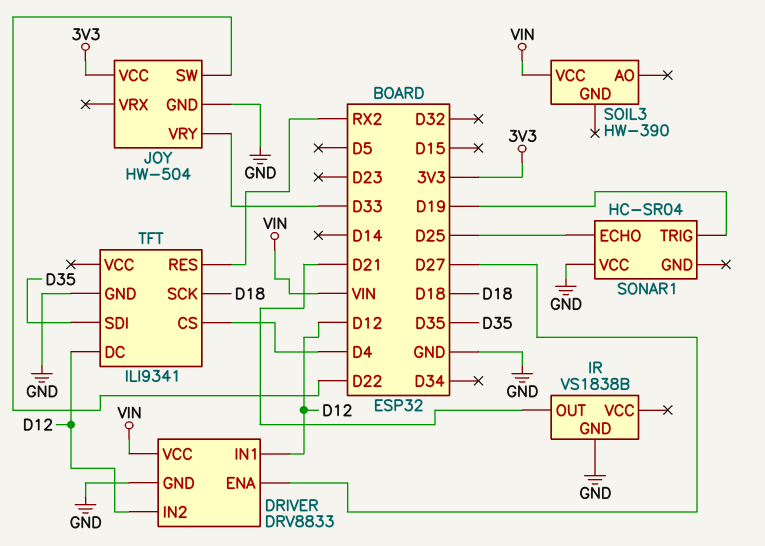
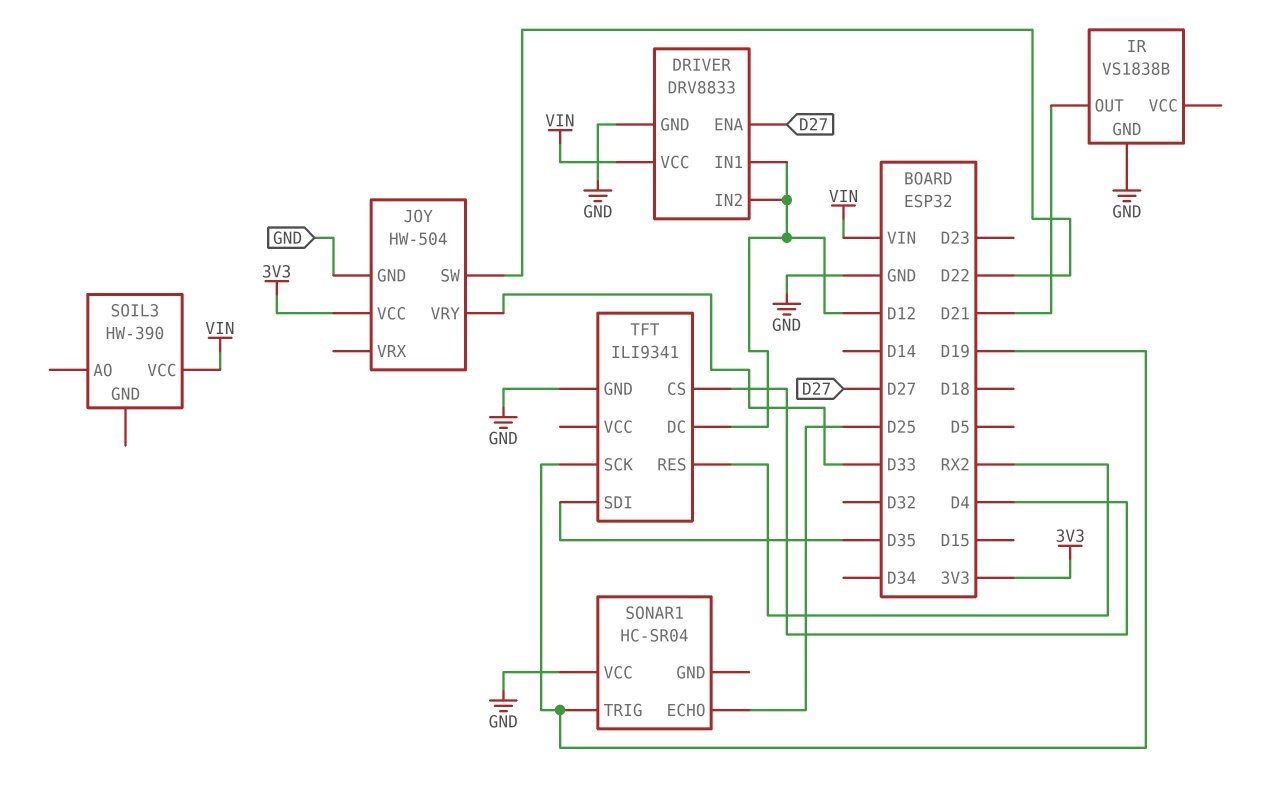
TFT pin SCK: D18 -> D19

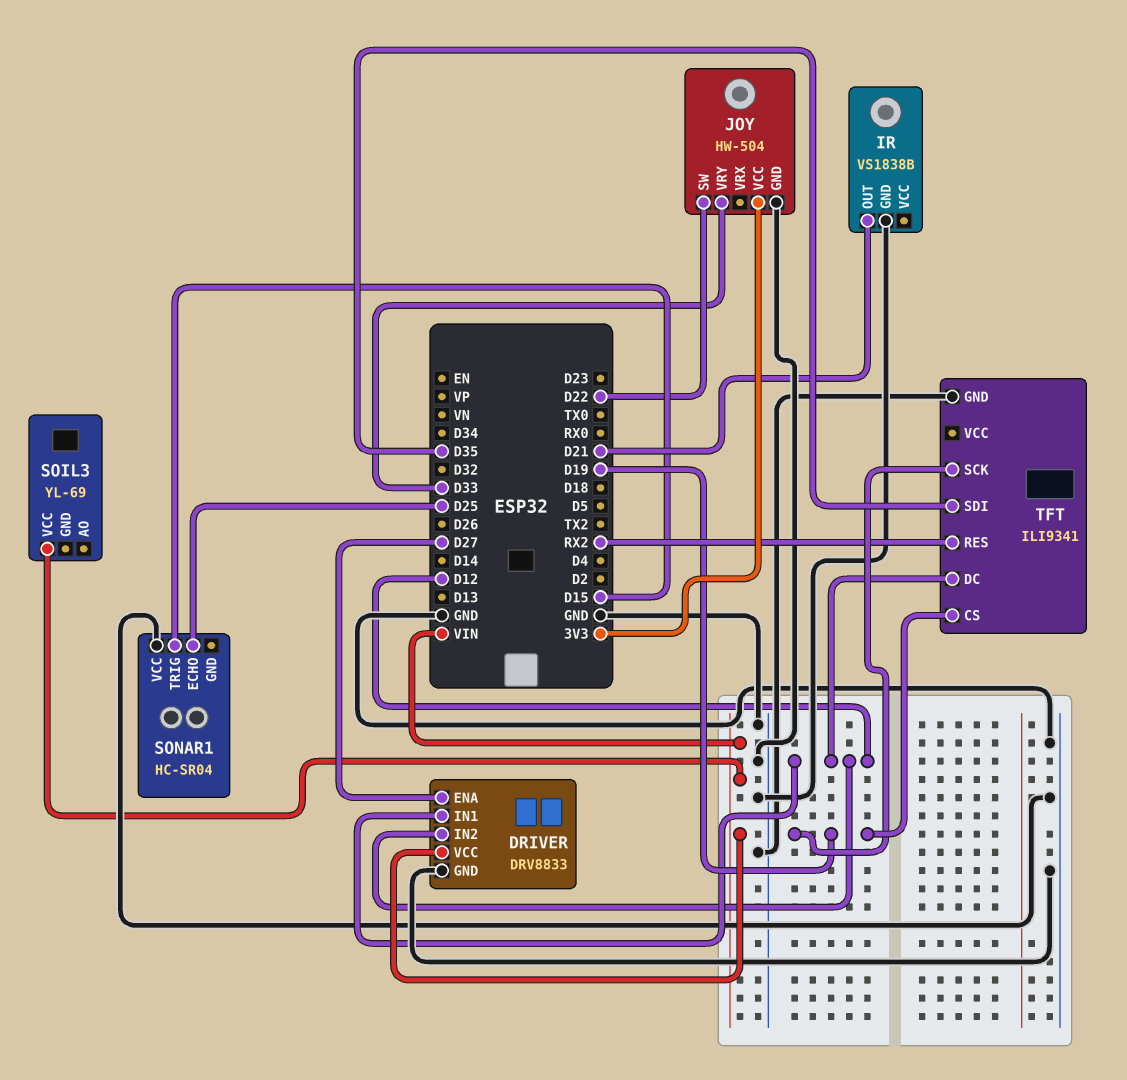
SOIL3: HW-390 -> YL-69
SONAR1 pin TRIG: D19 -> D15
TFT pin CS: D4 -> D19

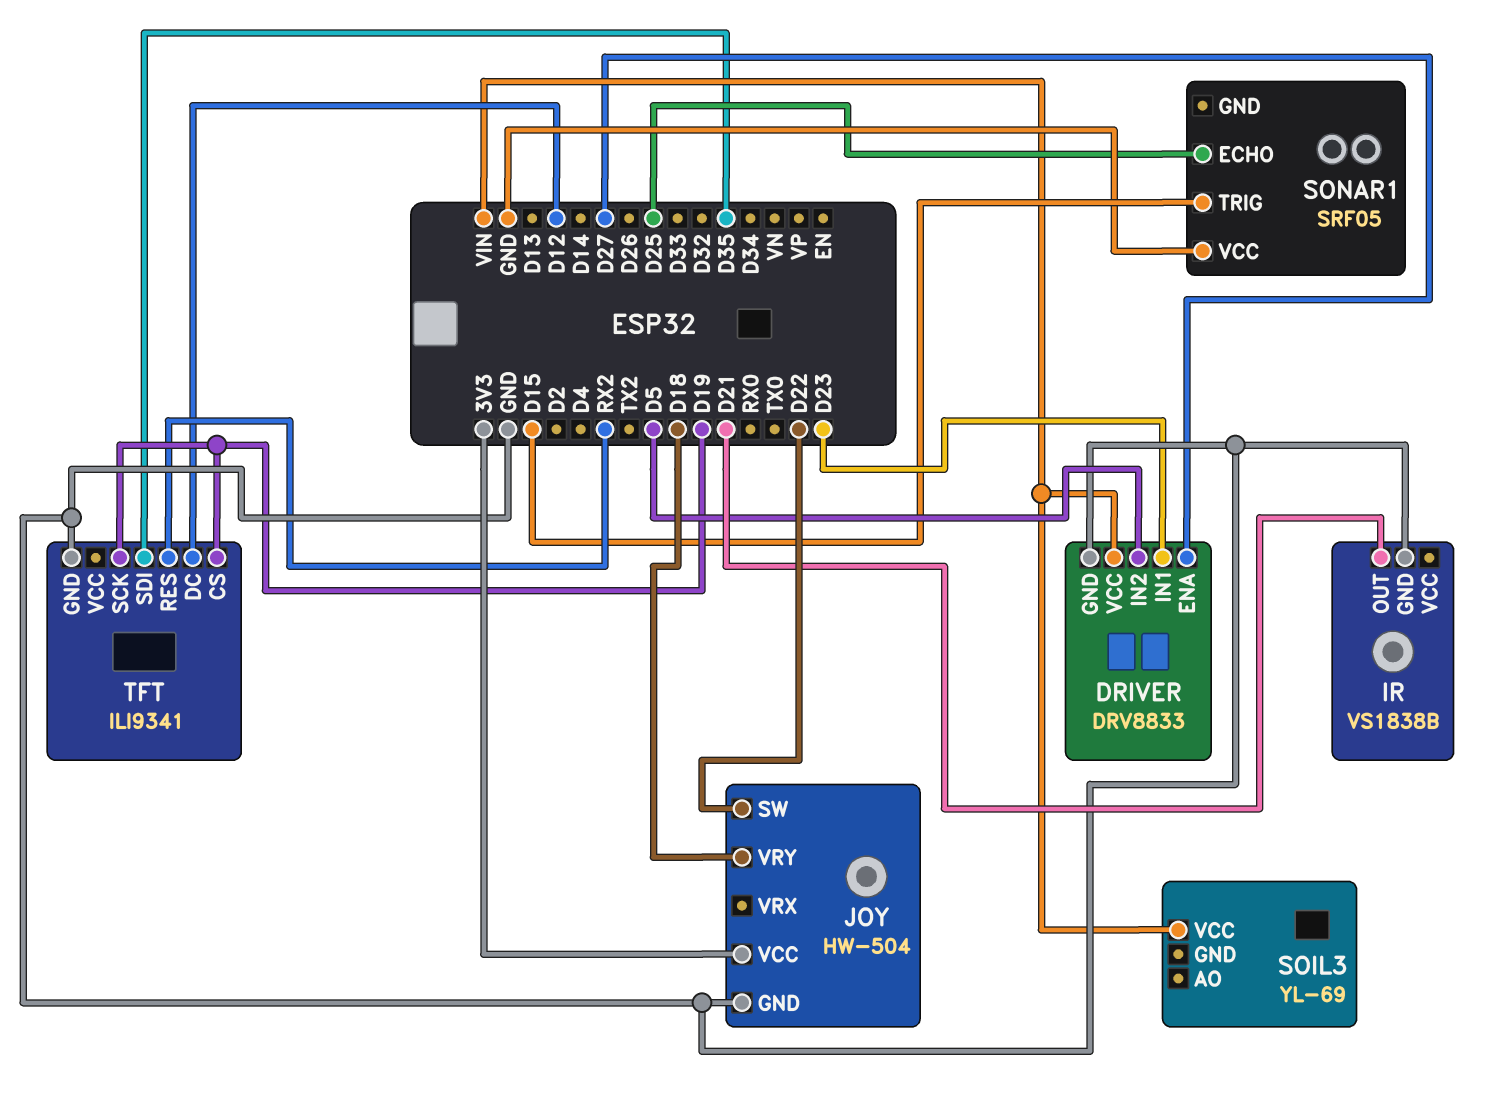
DRIVER pin IN1: D12 -> D23
DRIVER pin IN2: D12 -> D5
JOY pin VRY: D33 -> D18
SONAR1: HC-SR04 -> SRF05

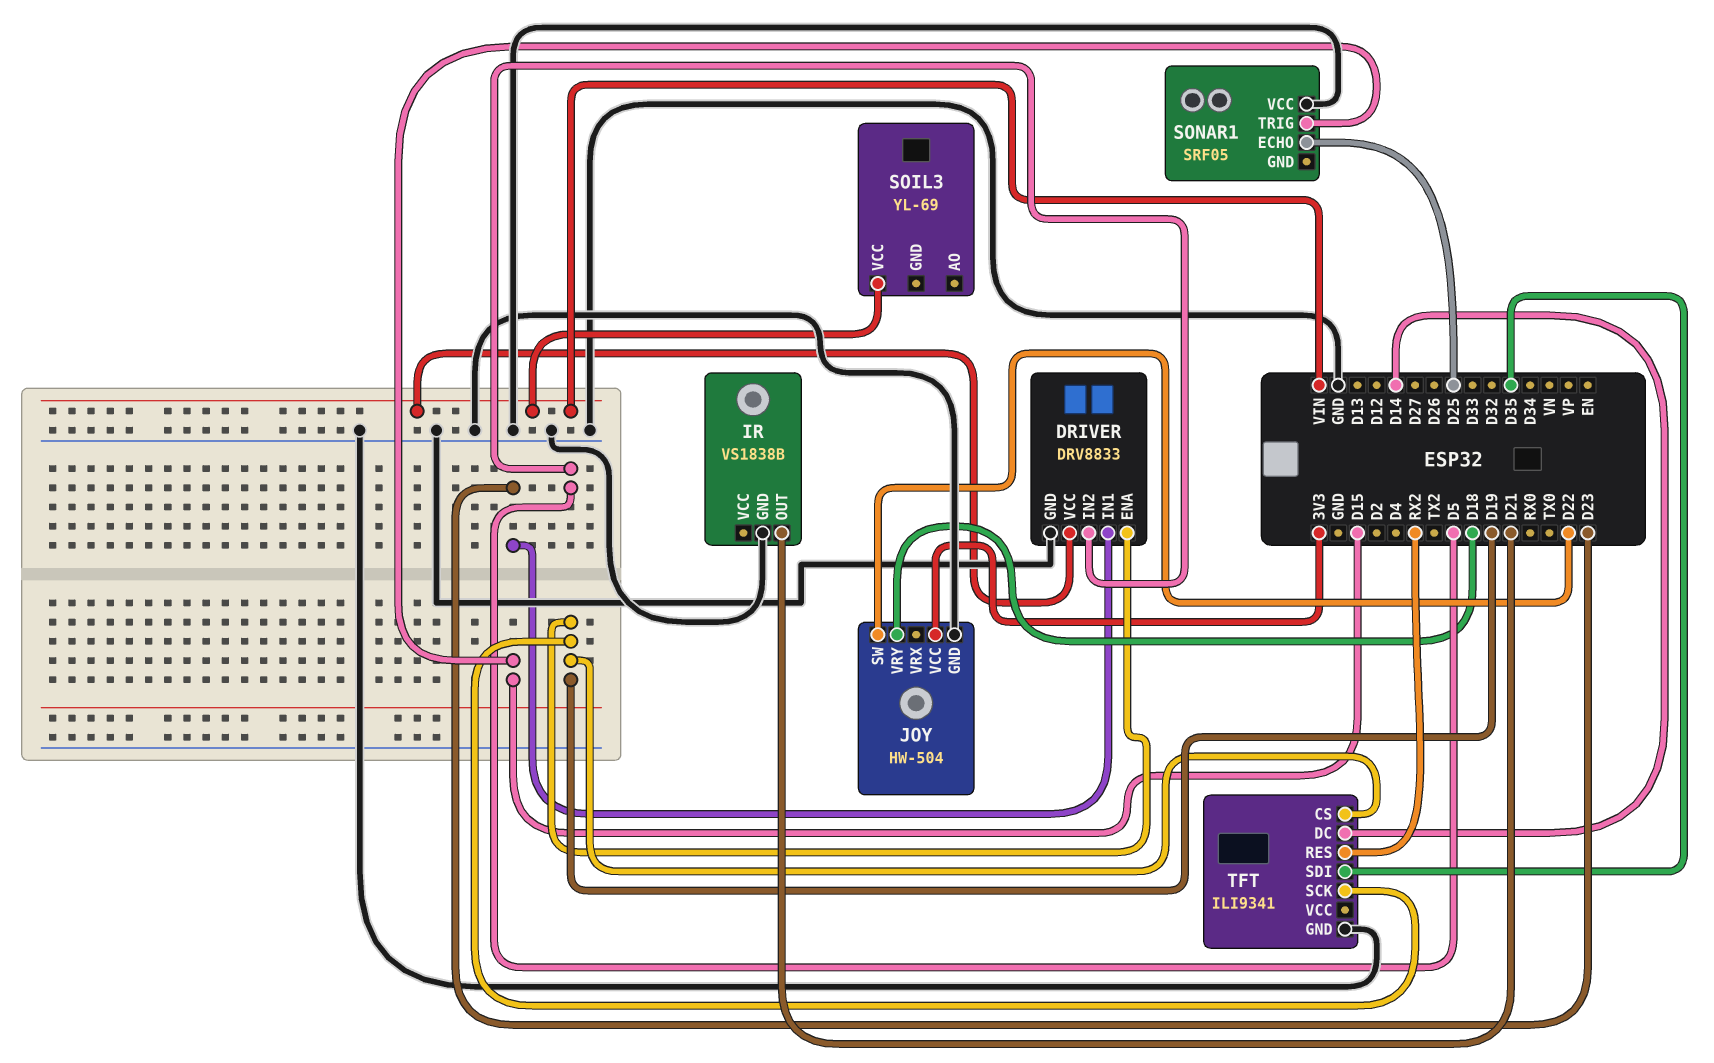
DRIVER pin ENA: D27 -> D19
TFT pin DC: D12 -> D14

